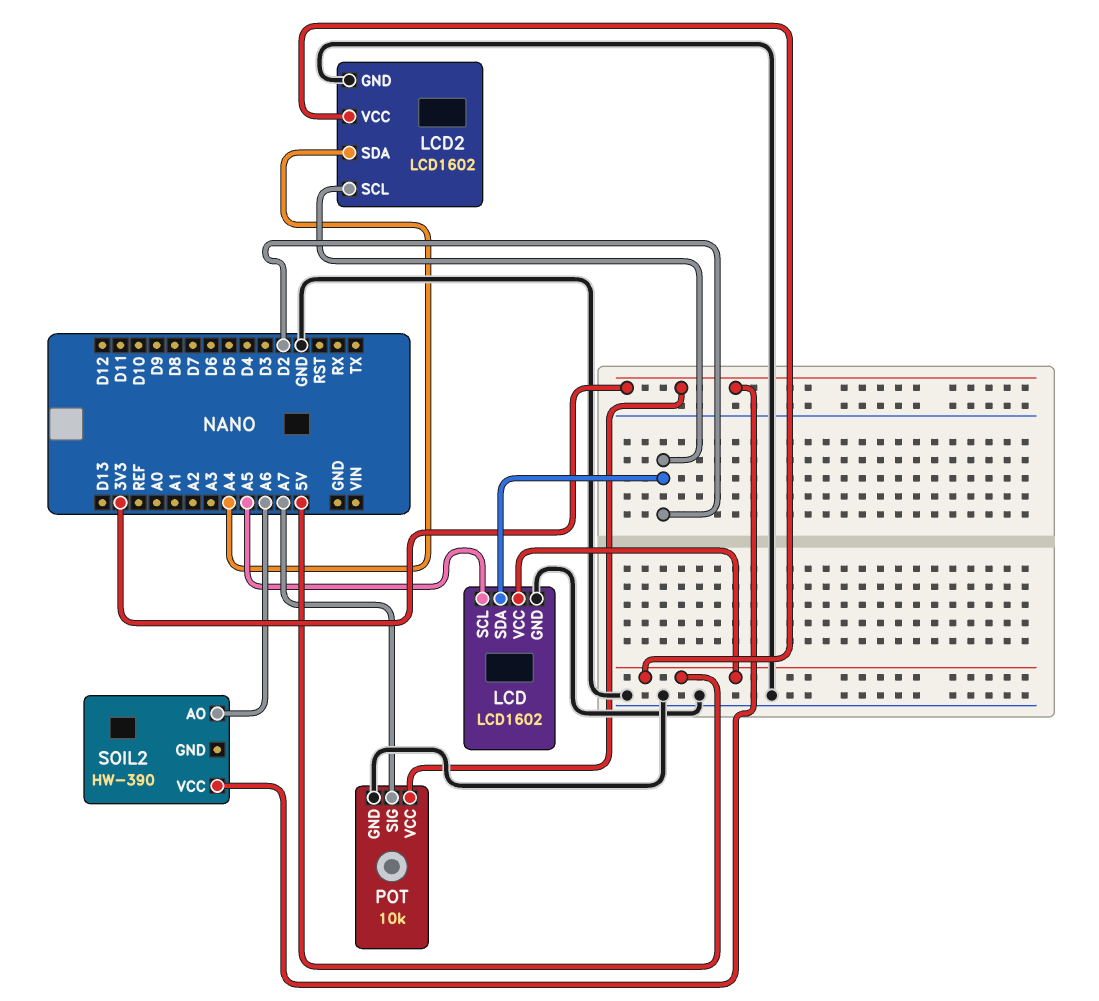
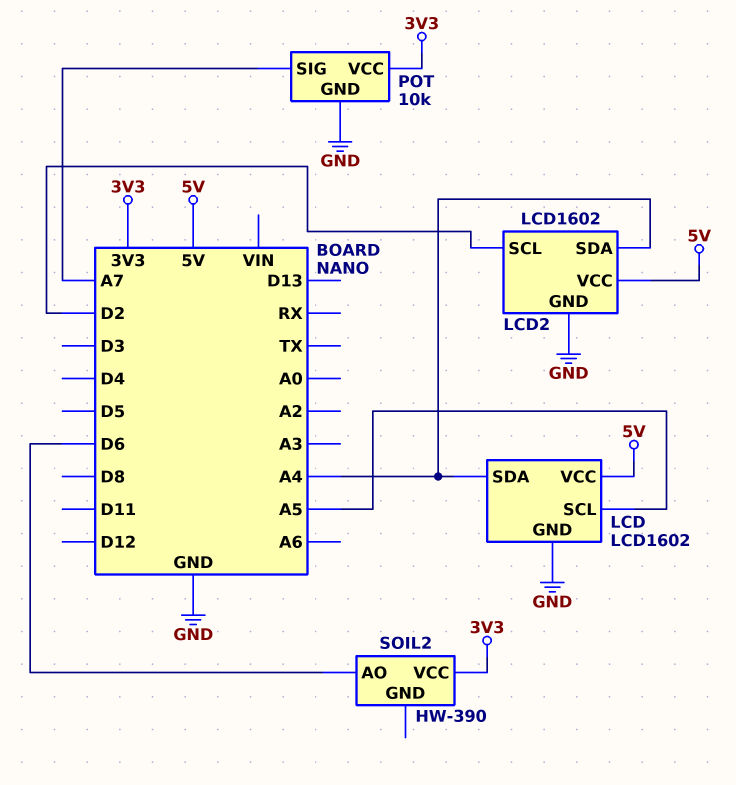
LCD pin SDA: D2 -> A4
SOIL2 pin AO: A6 -> D6

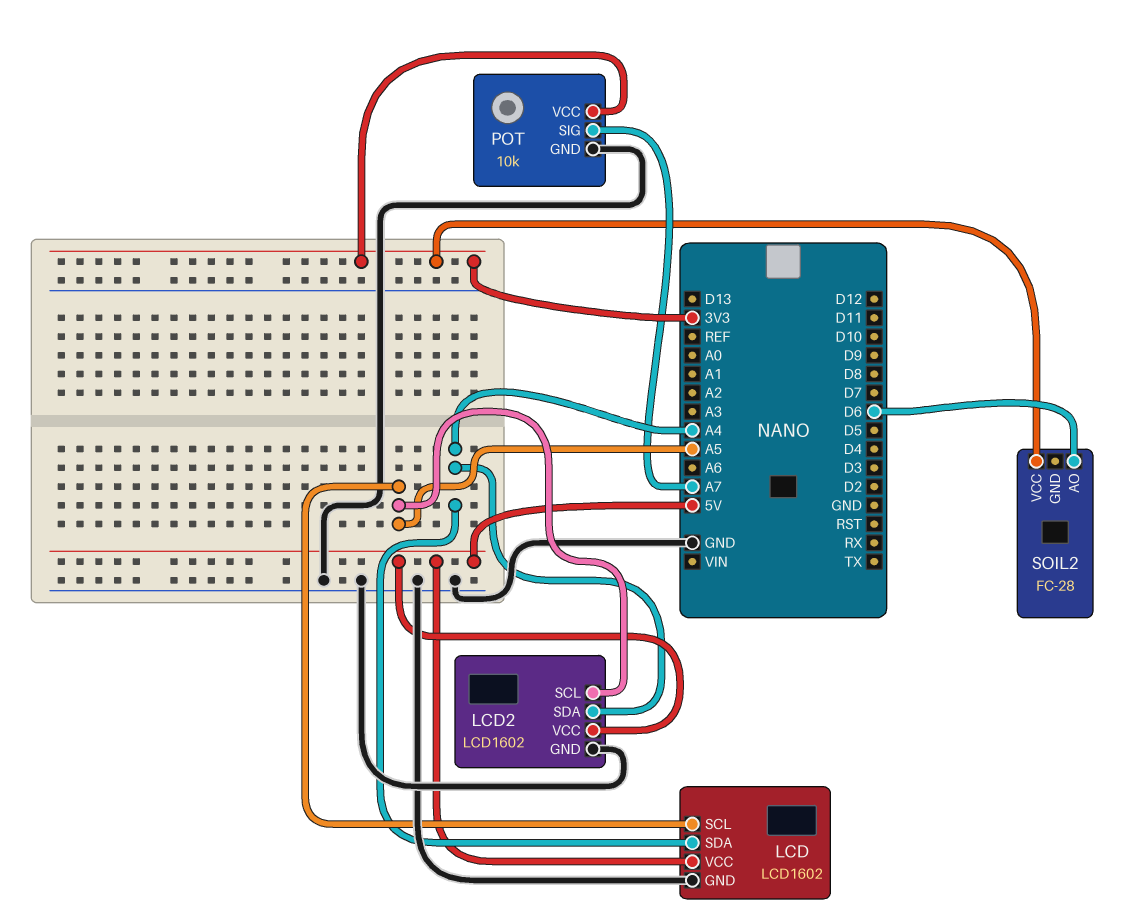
LCD2 pin SCL: D2 -> A5
SOIL2: HW-390 -> FC-28

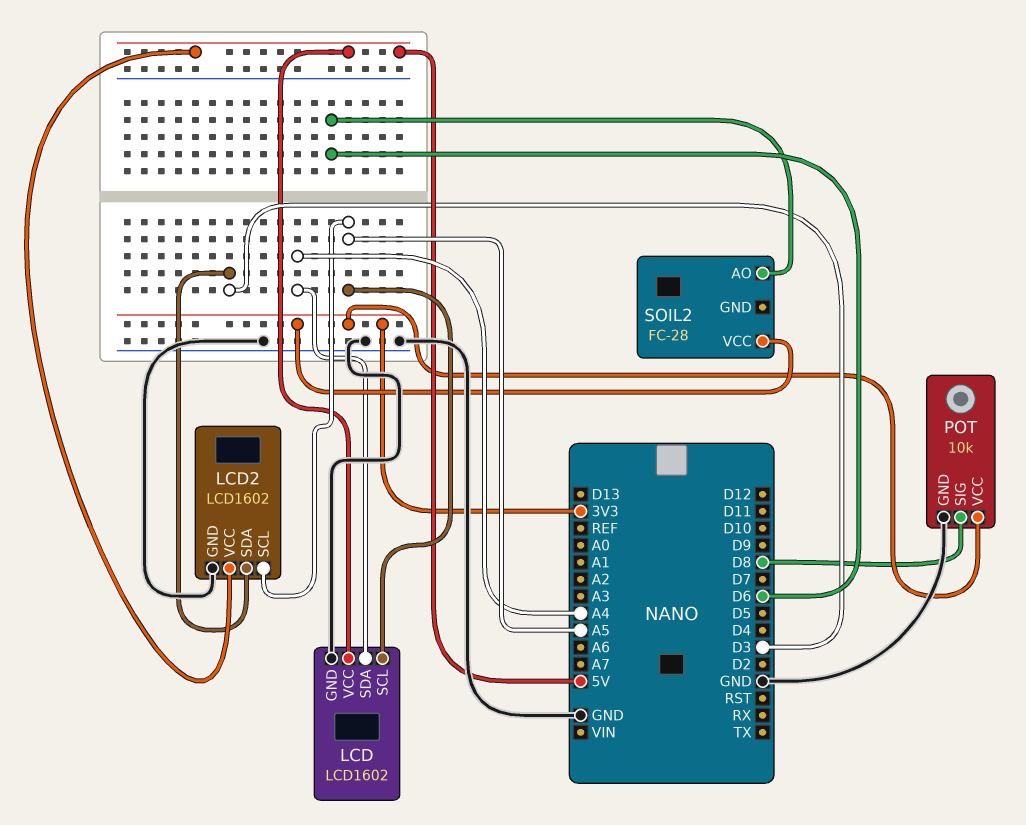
LCD2 pin SDA: A4 -> D3
POT pin SIG: A7 -> D8

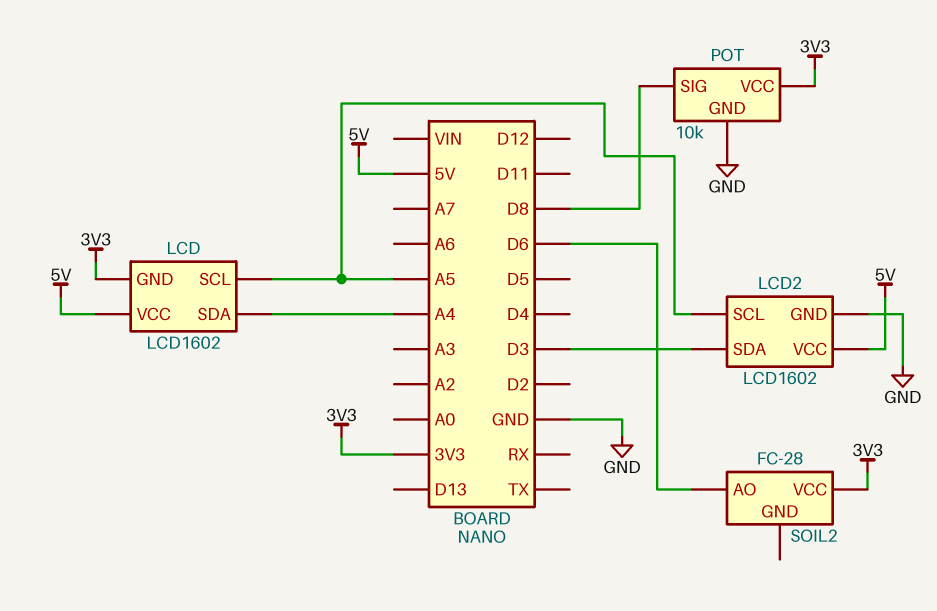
LCD pin GND: GND -> 3V3

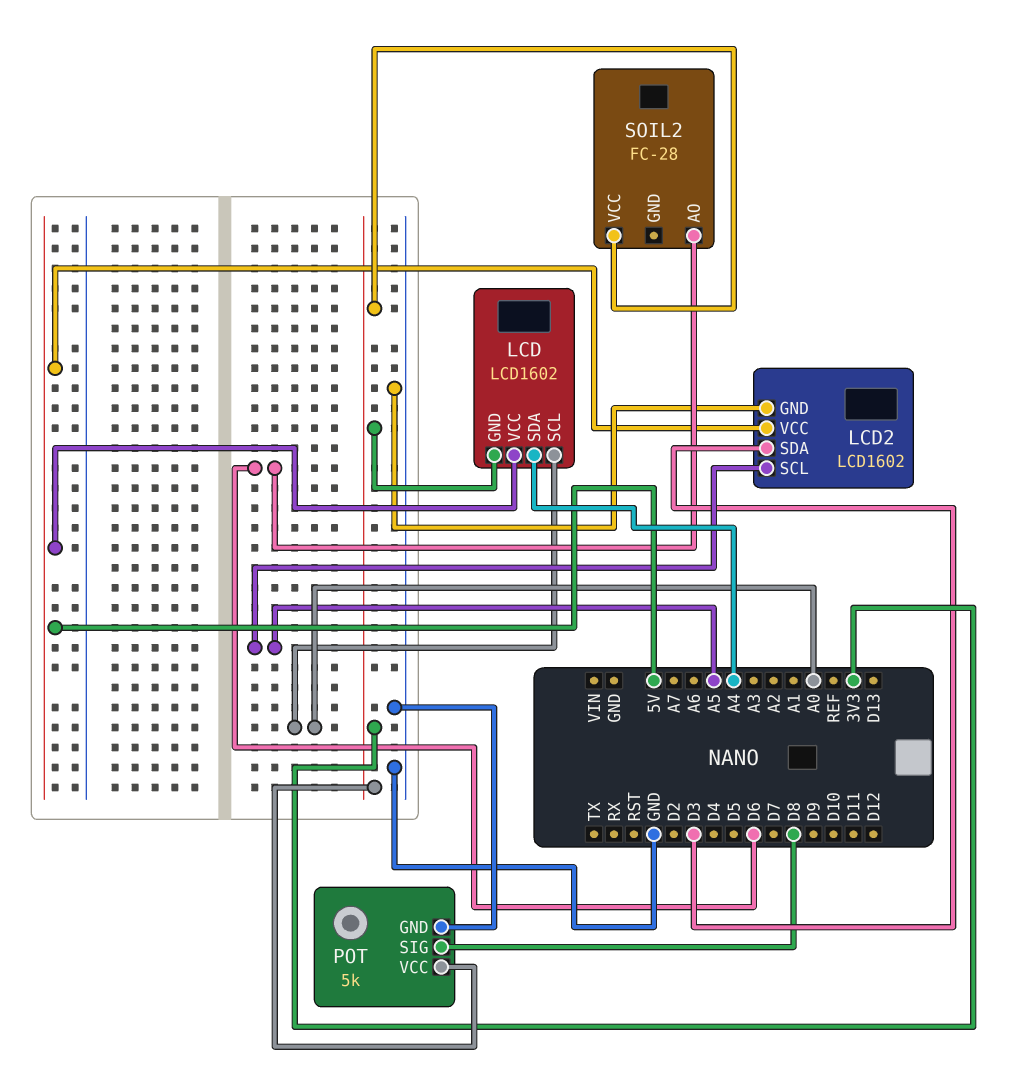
LCD pin SCL: A5 -> A0
POT: 10k -> 5k

